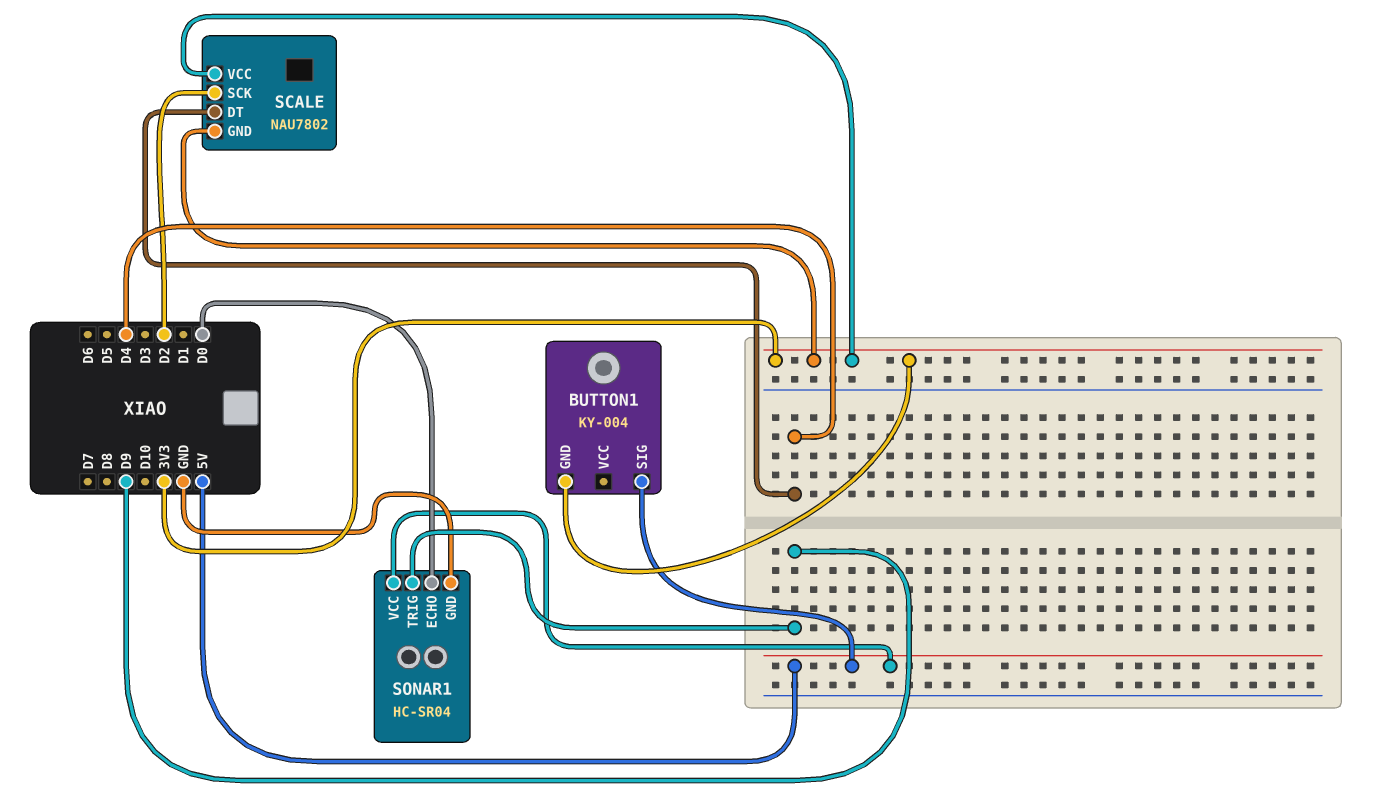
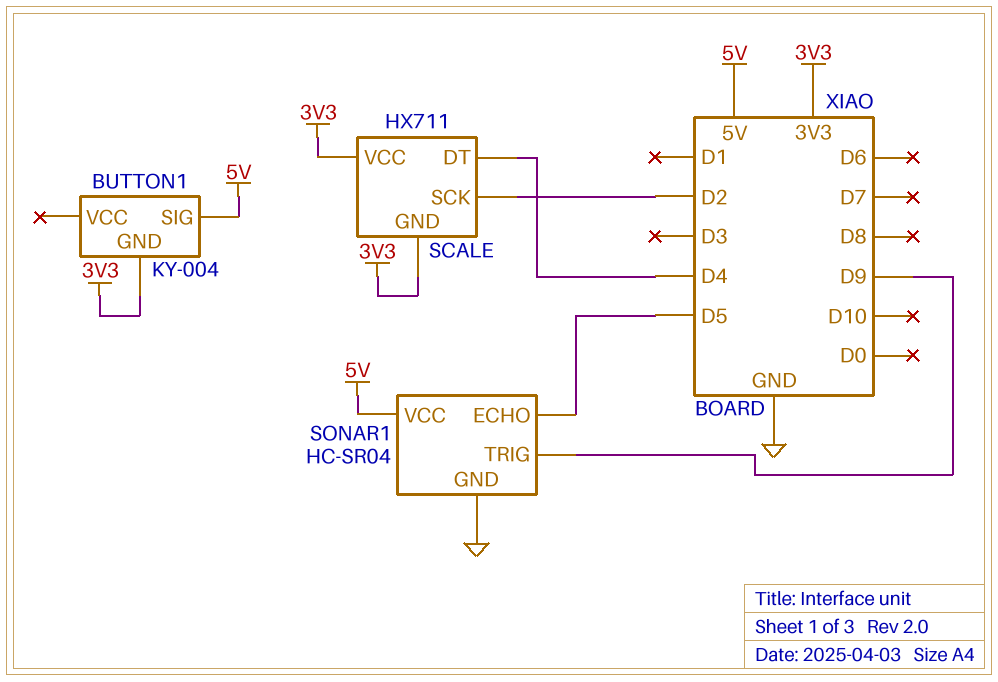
SCALE: NAU7802 -> HX711
SONAR1 pin ECHO: D0 -> D5

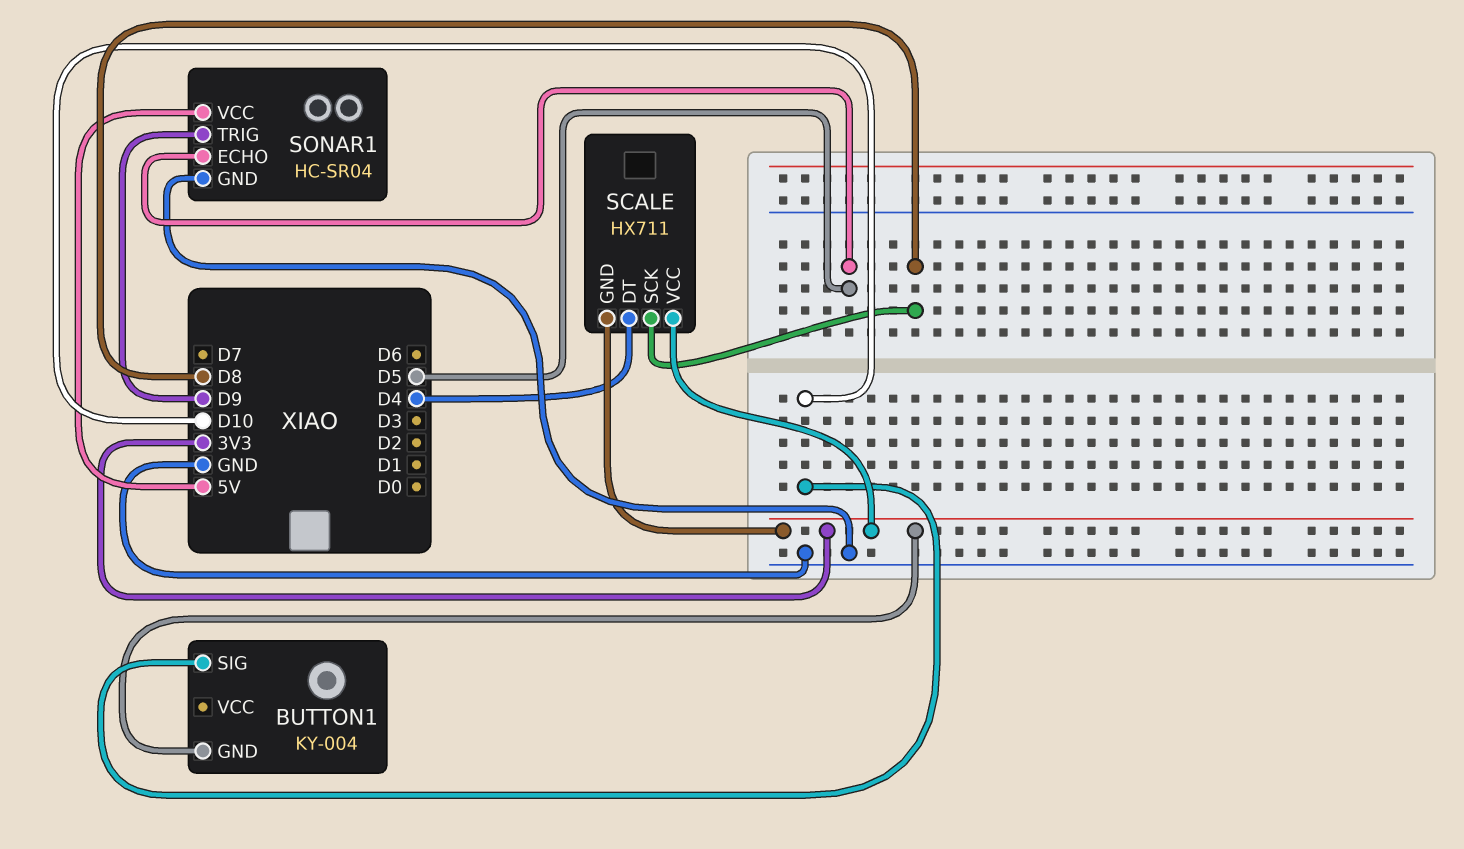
BUTTON1 pin SIG: 5V -> D10
SCALE pin SCK: D2 -> D8

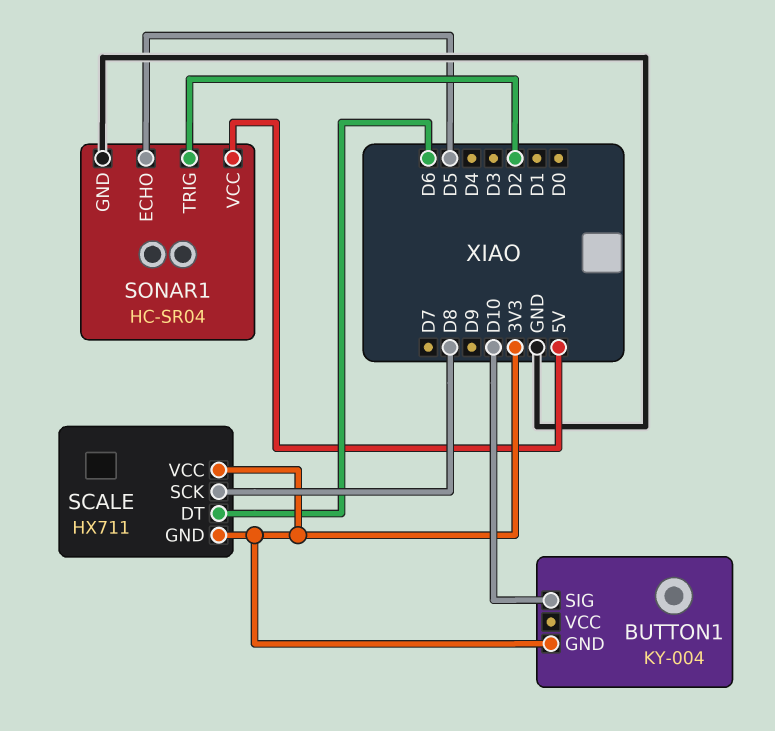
SCALE pin DT: D4 -> D6
SONAR1 pin TRIG: D9 -> D2

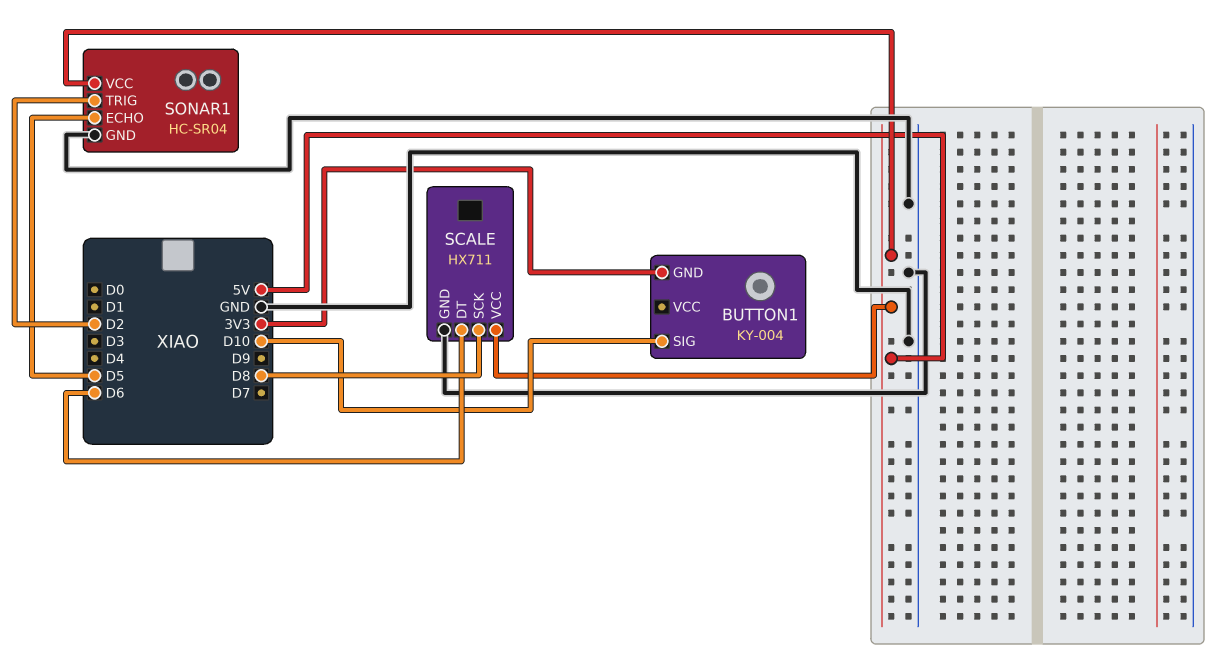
SCALE pin GND: 3V3 -> GND
SCALE pin VCC: 3V3 -> 5V

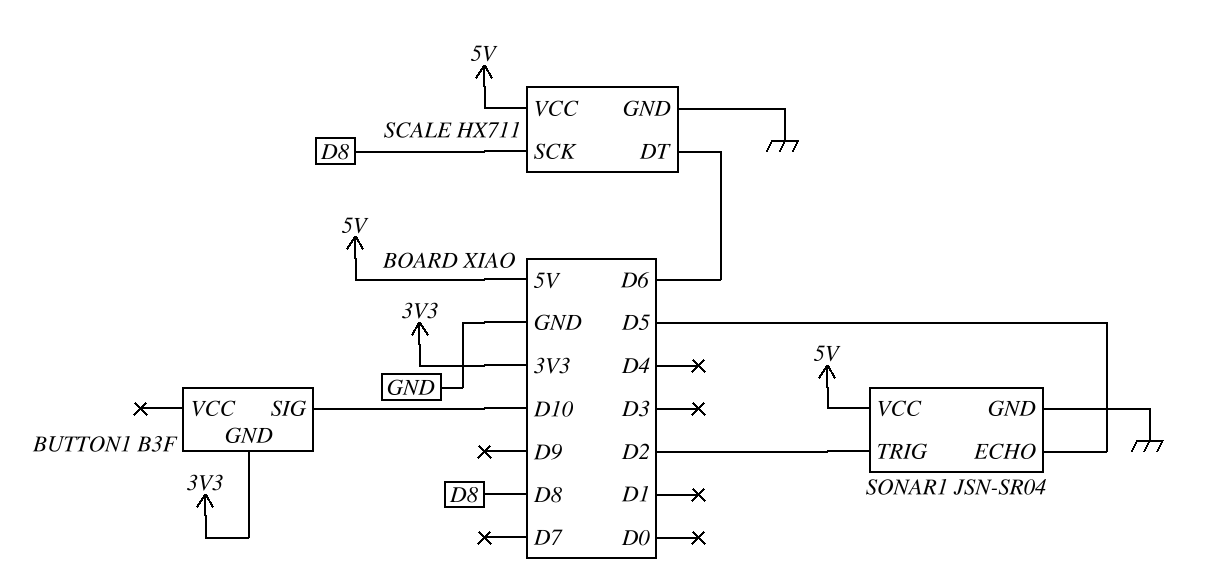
BUTTON1: KY-004 -> B3F
SONAR1: HC-SR04 -> JSN-SR04

